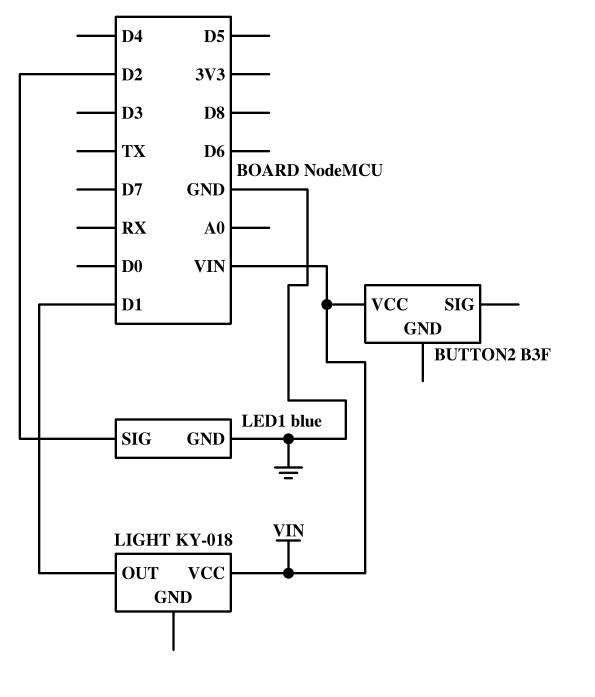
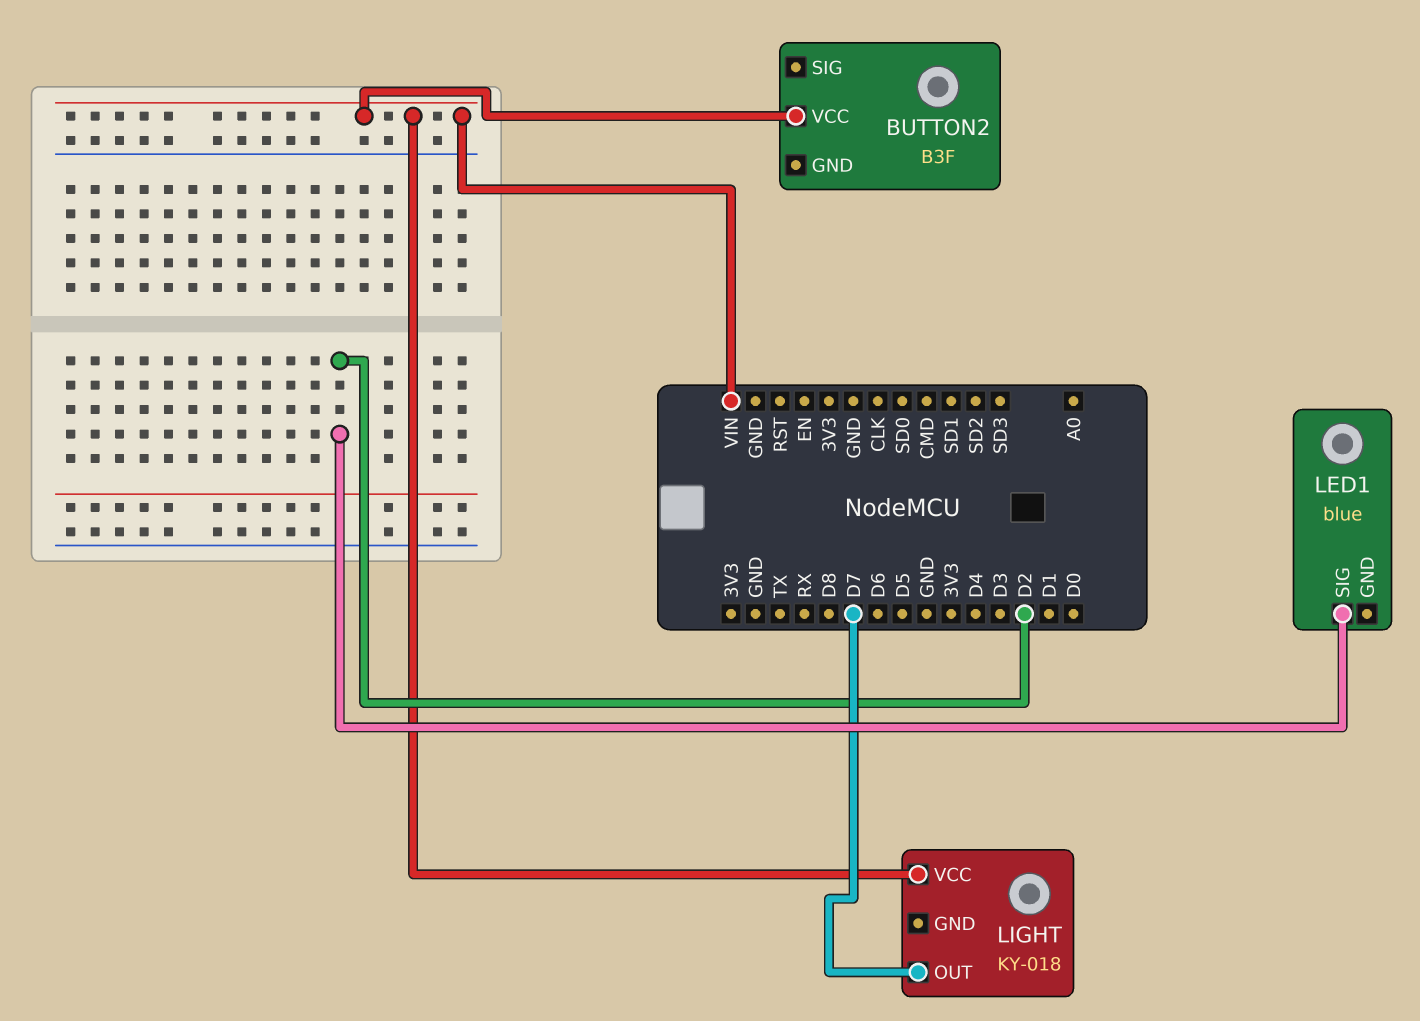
LED1 pin GND: GND -> none
LIGHT pin OUT: D1 -> D7

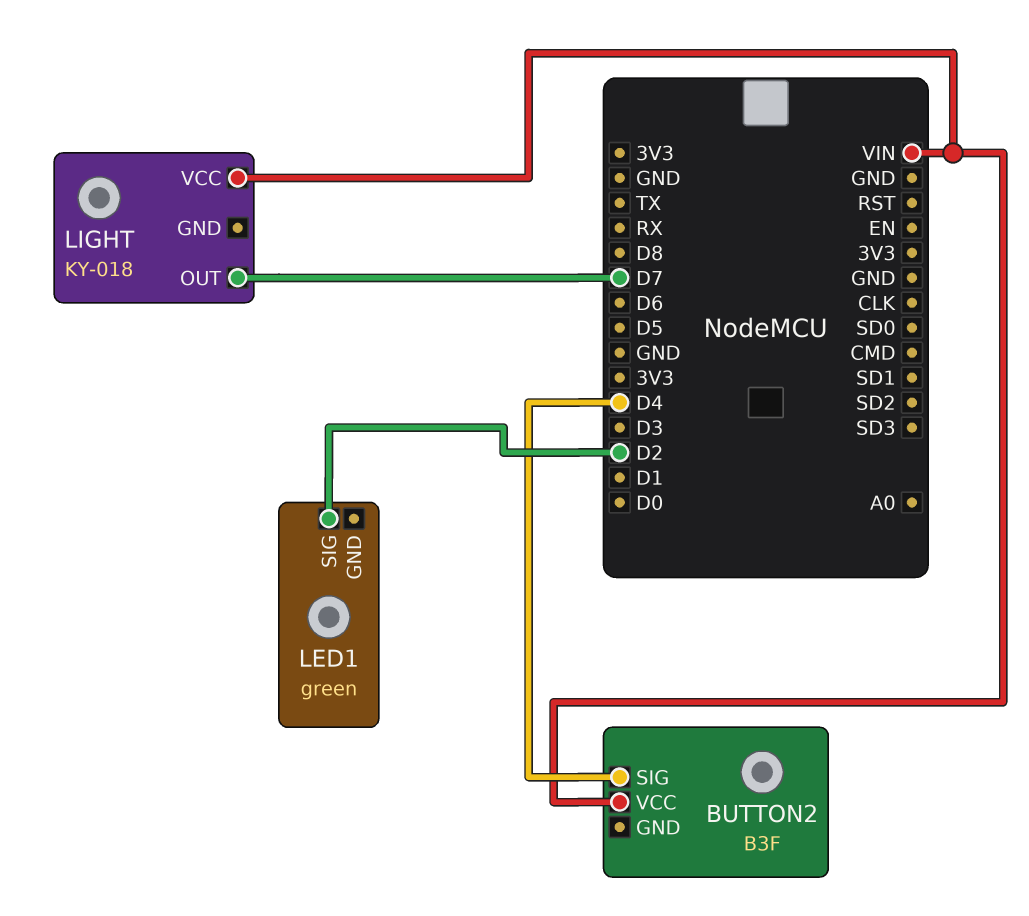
BUTTON2 pin SIG: none -> D4
LED1: blue -> green

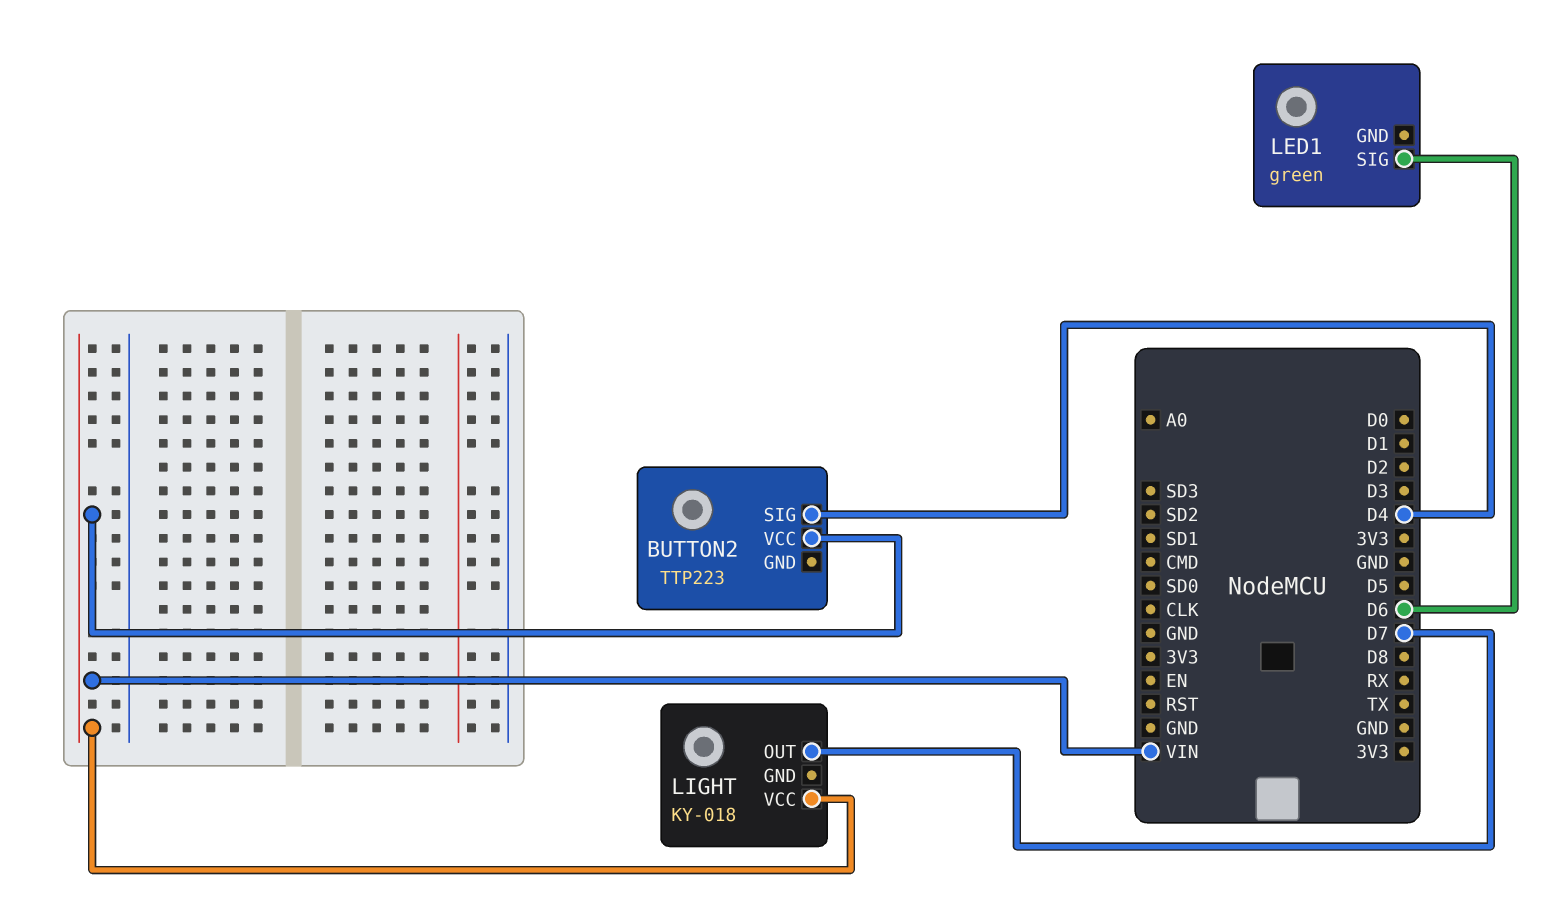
BUTTON2: B3F -> TTP223
LED1 pin SIG: D2 -> D6

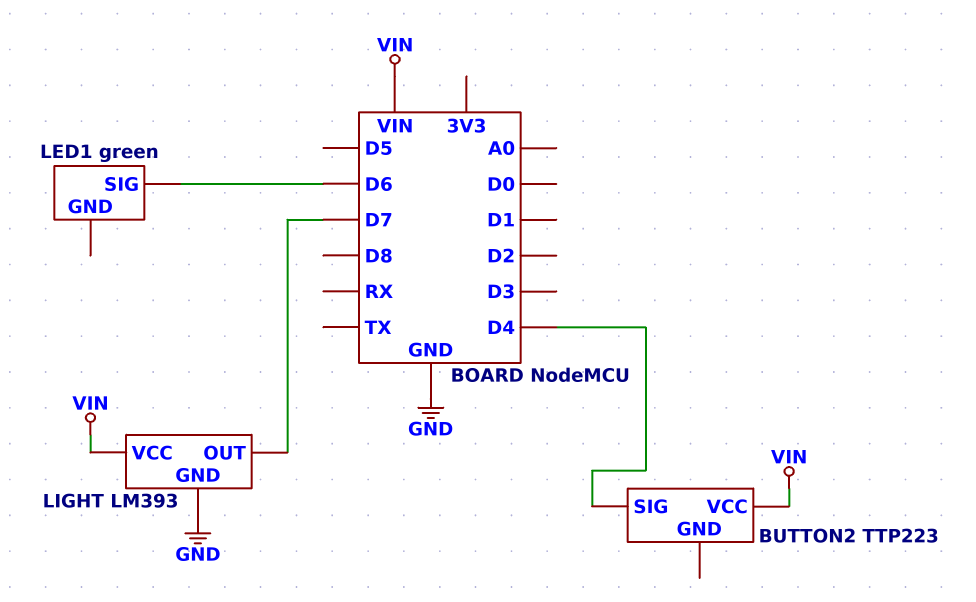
LIGHT: KY-018 -> LM393
LIGHT pin GND: none -> GND

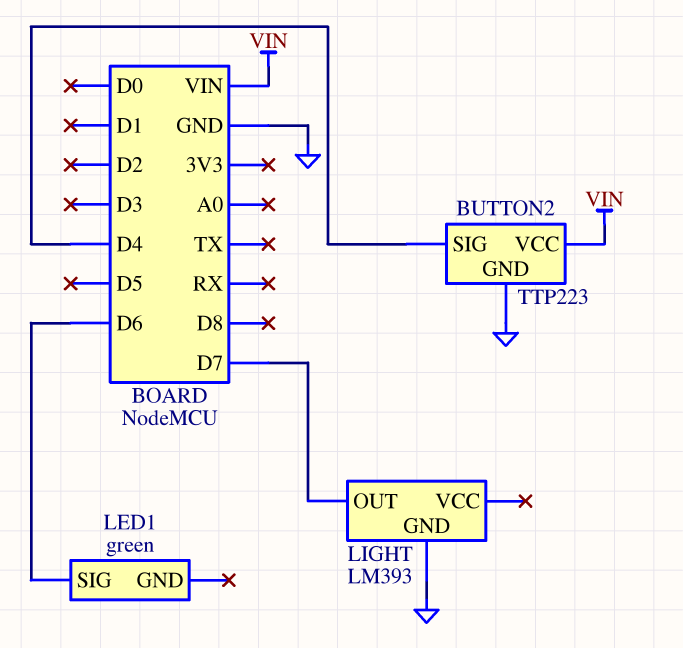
BUTTON2 pin GND: none -> GND
LIGHT pin VCC: VIN -> none

